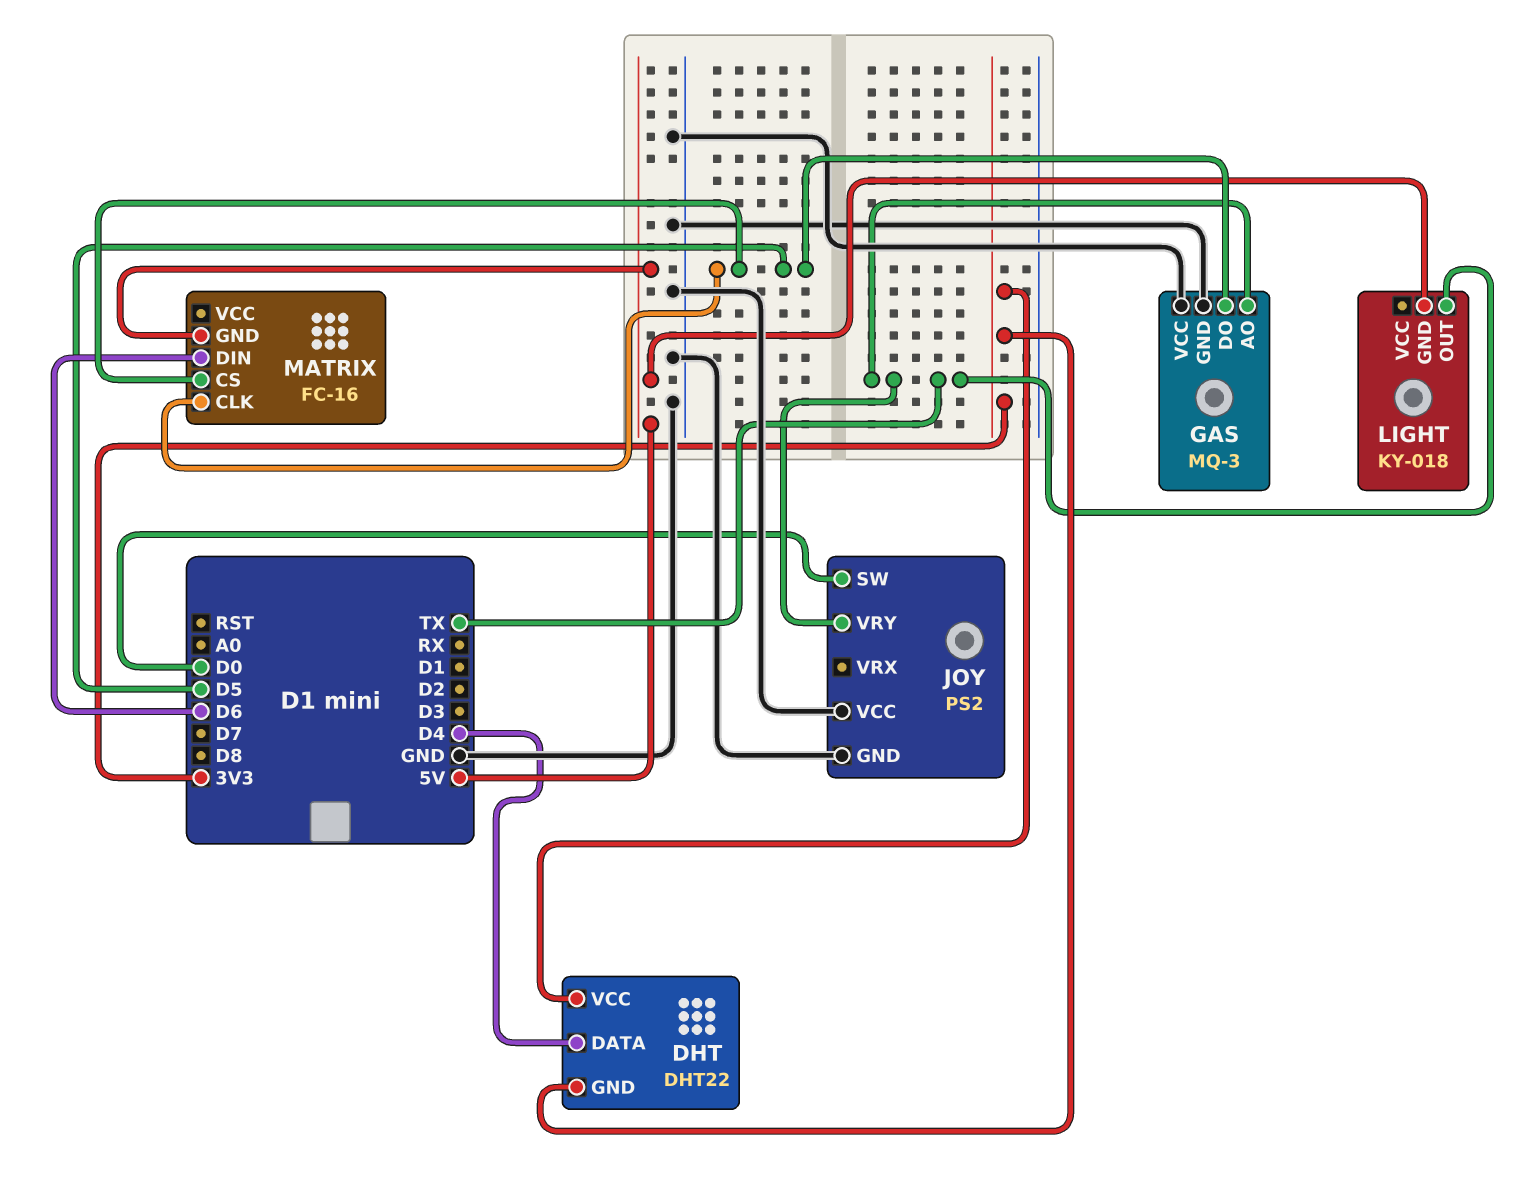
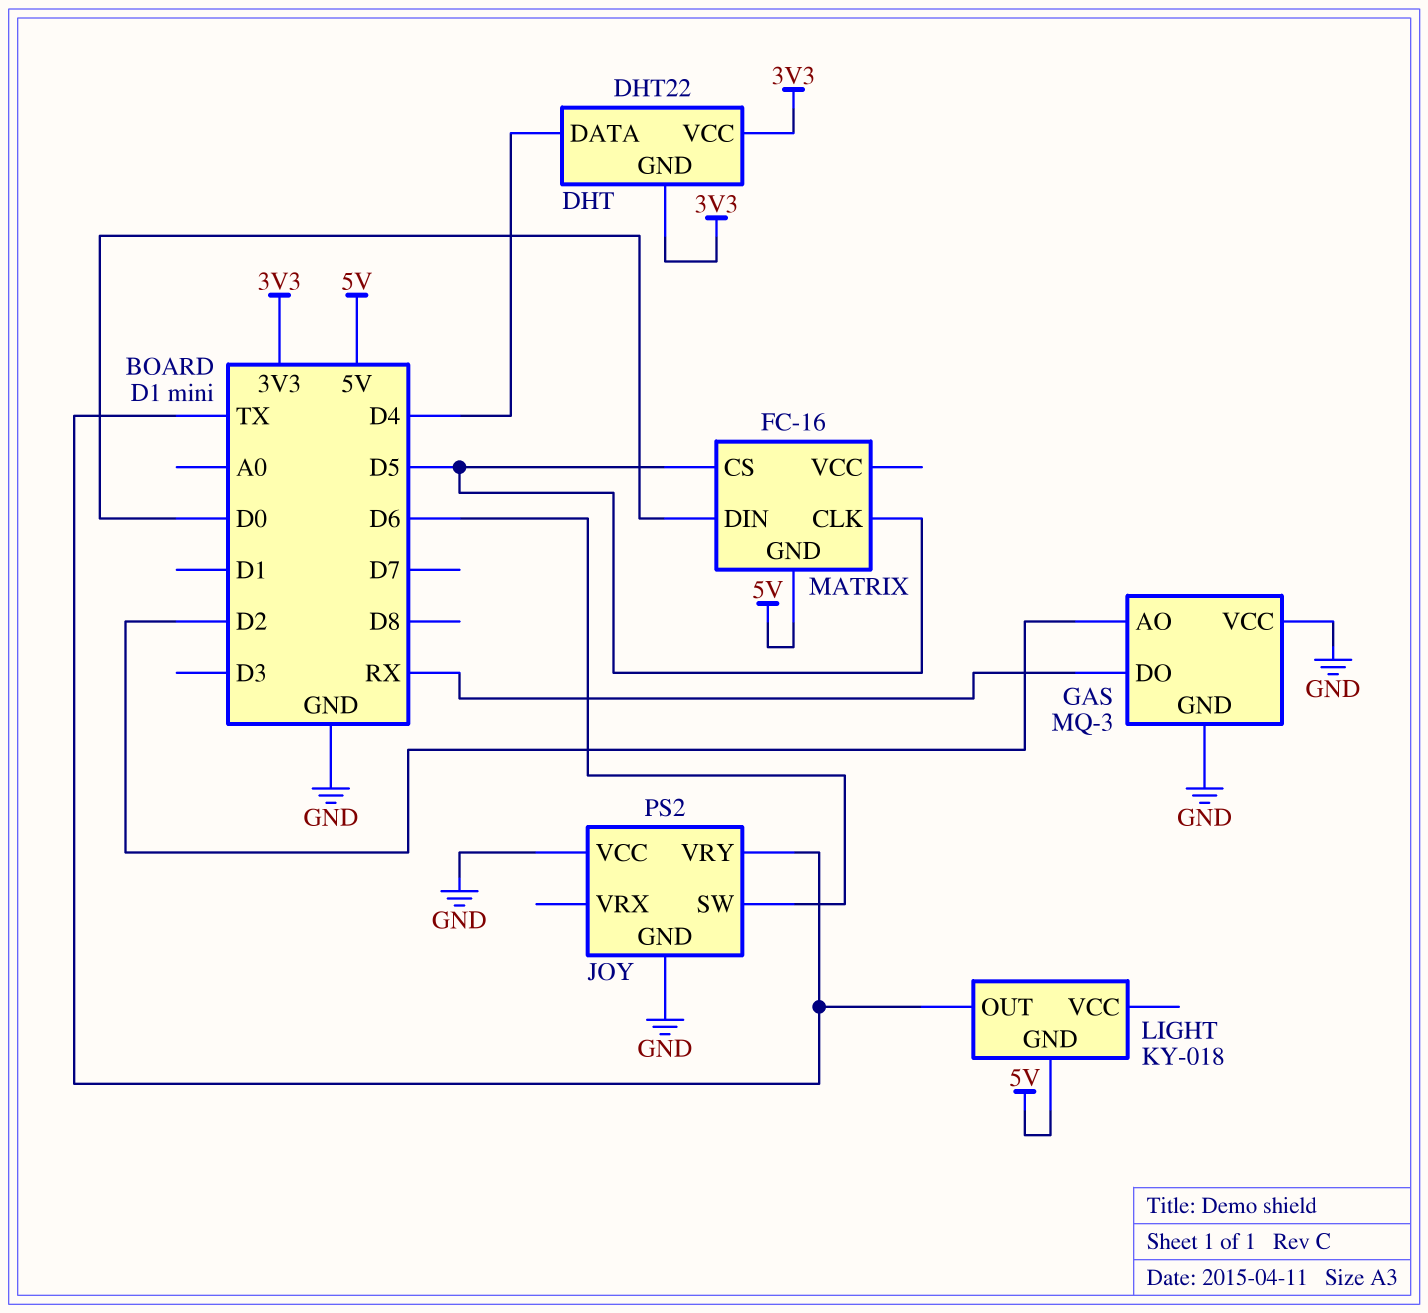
GAS pin AO: TX -> D2
GAS pin DO: D5 -> RX
JOY pin SW: D0 -> D6
MATRIX pin DIN: D6 -> D0

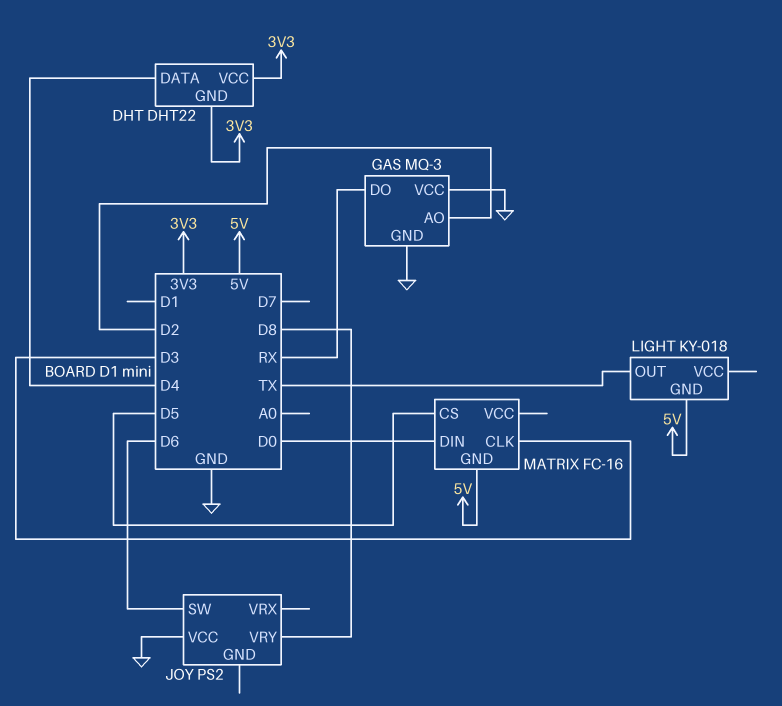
JOY pin GND: GND -> none
JOY pin VRY: TX -> D8
MATRIX pin CLK: D5 -> D3

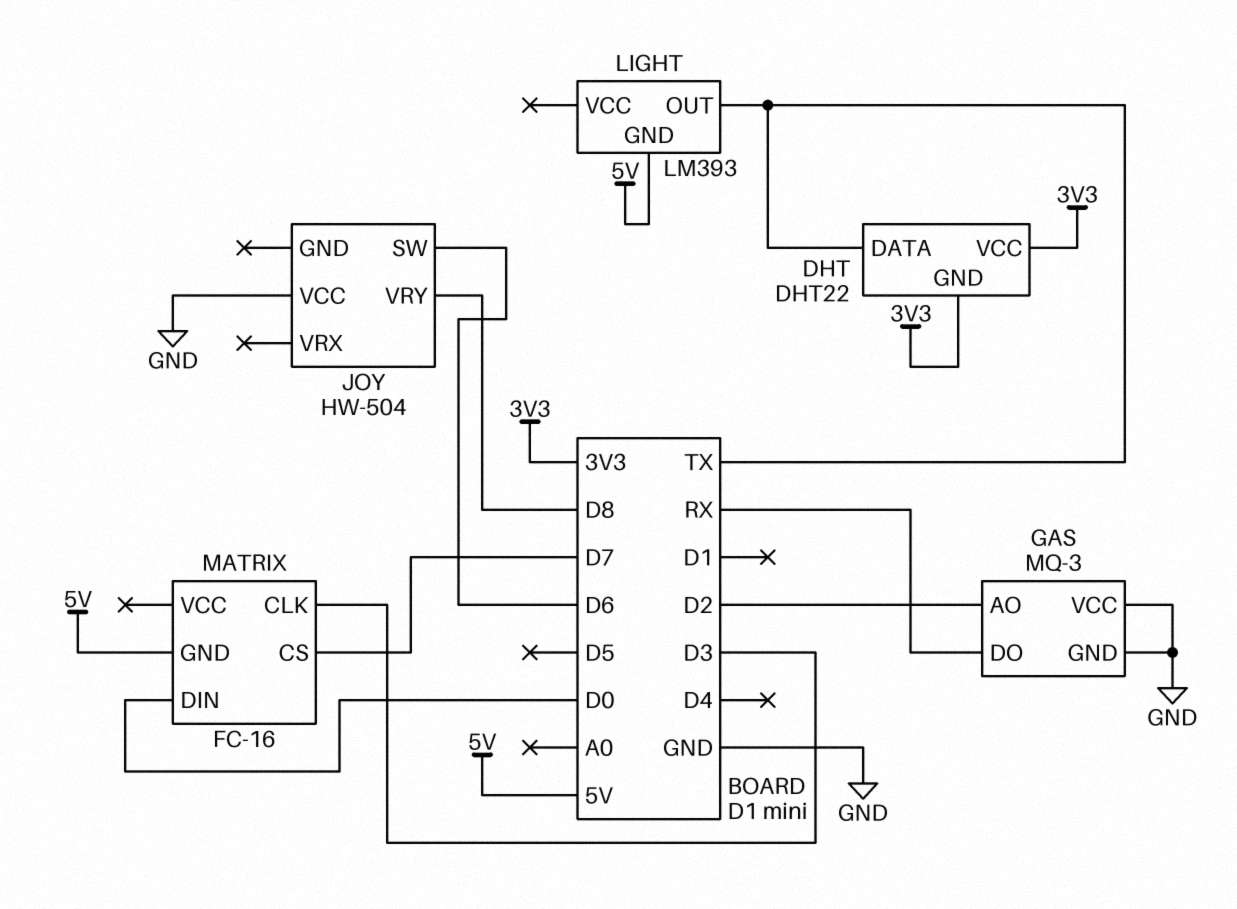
DHT pin DATA: D4 -> TX
JOY: PS2 -> HW-504
LIGHT: KY-018 -> LM393
MATRIX pin CS: D5 -> D7

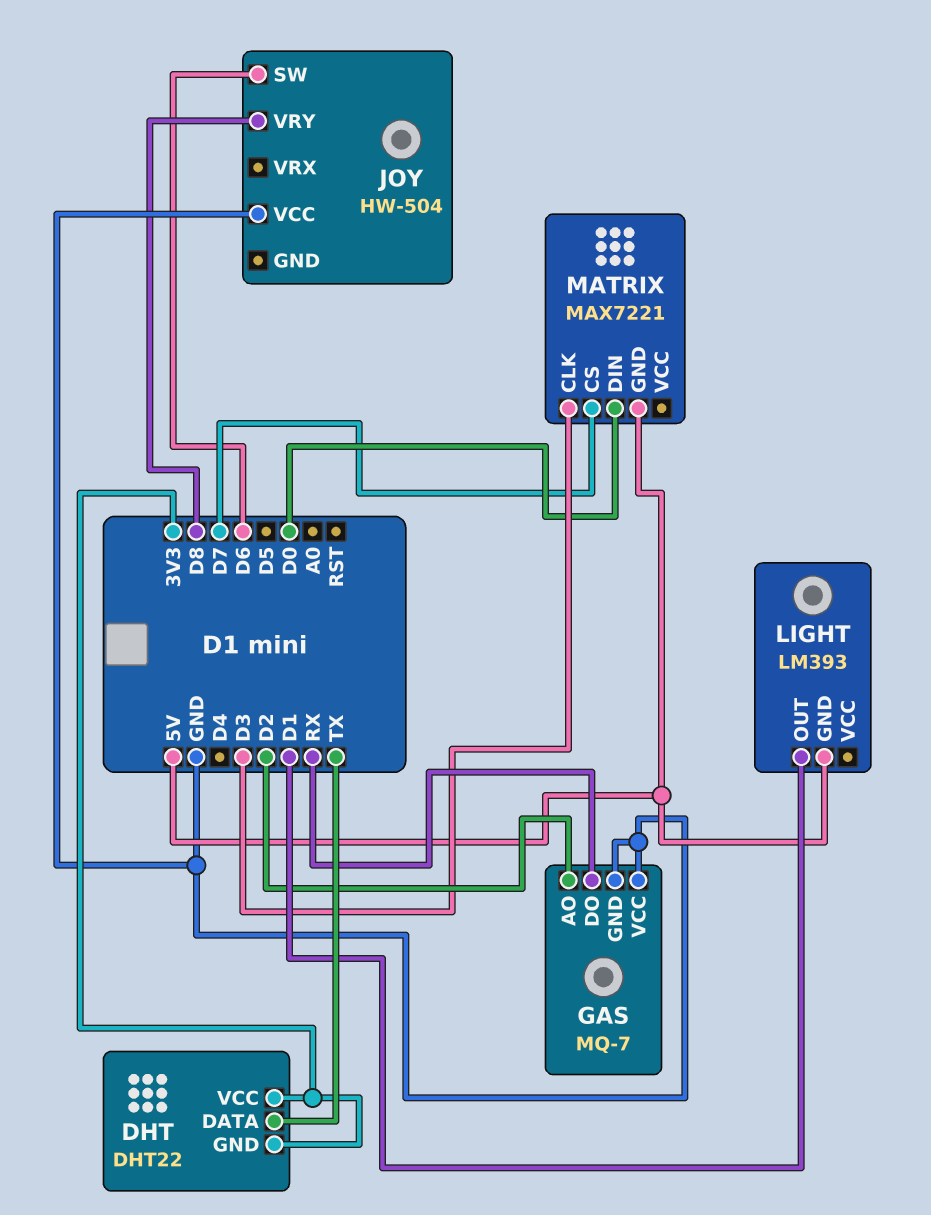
GAS: MQ-3 -> MQ-7
LIGHT pin OUT: TX -> D1
MATRIX: FC-16 -> MAX7221

